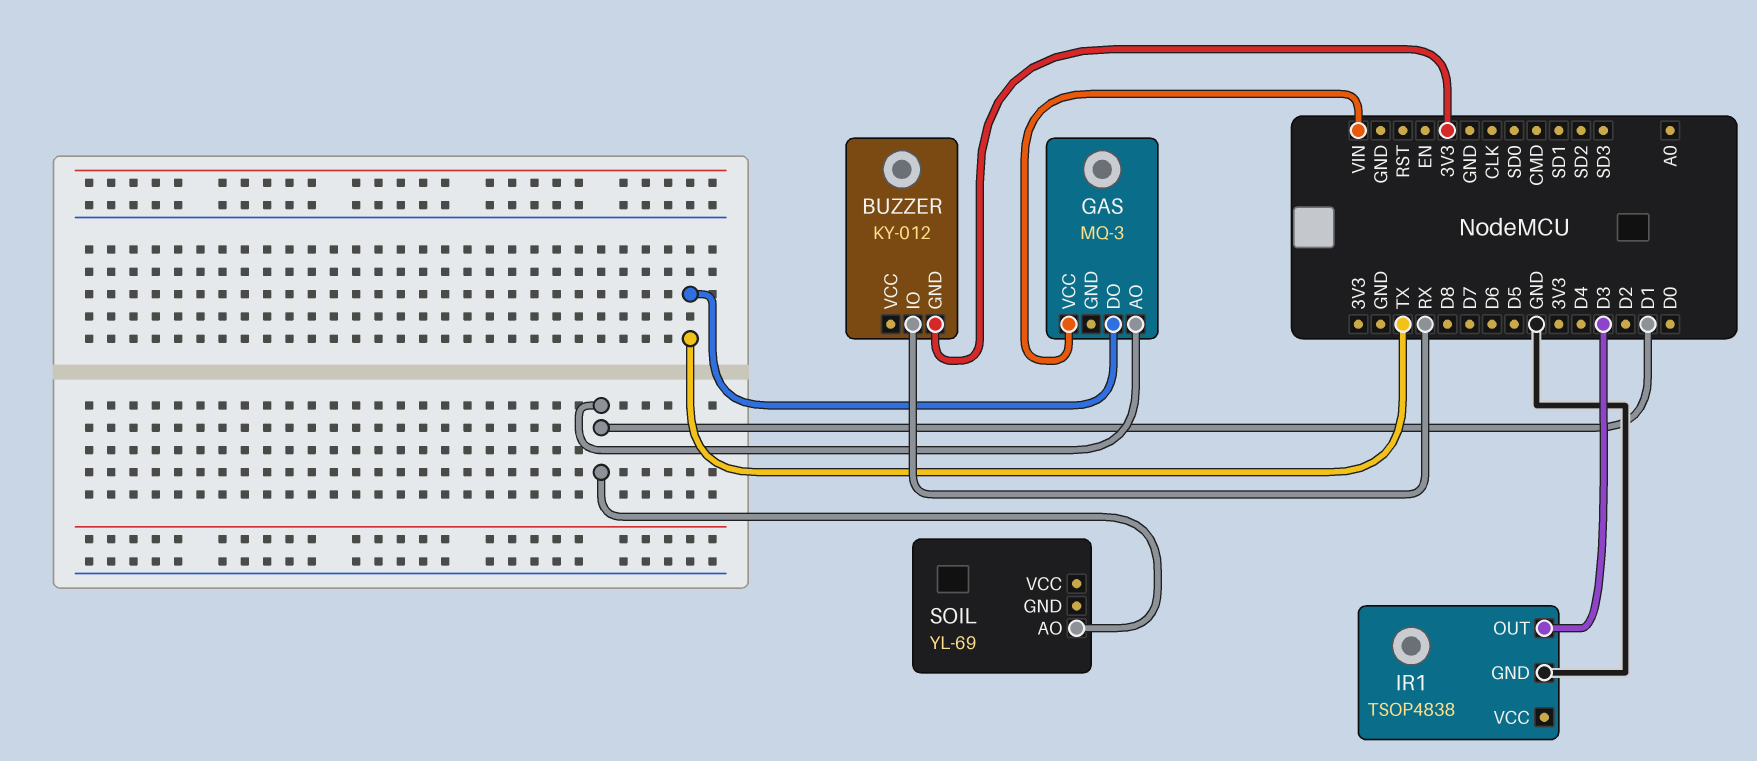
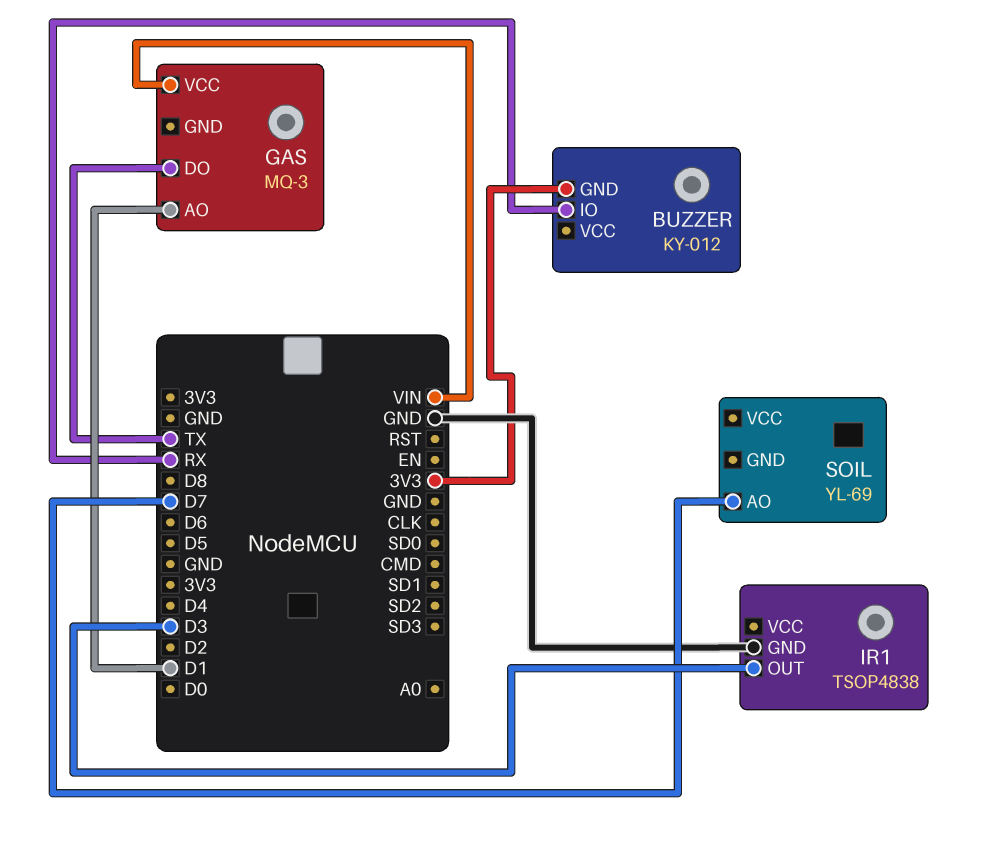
SOIL pin AO: D1 -> D7

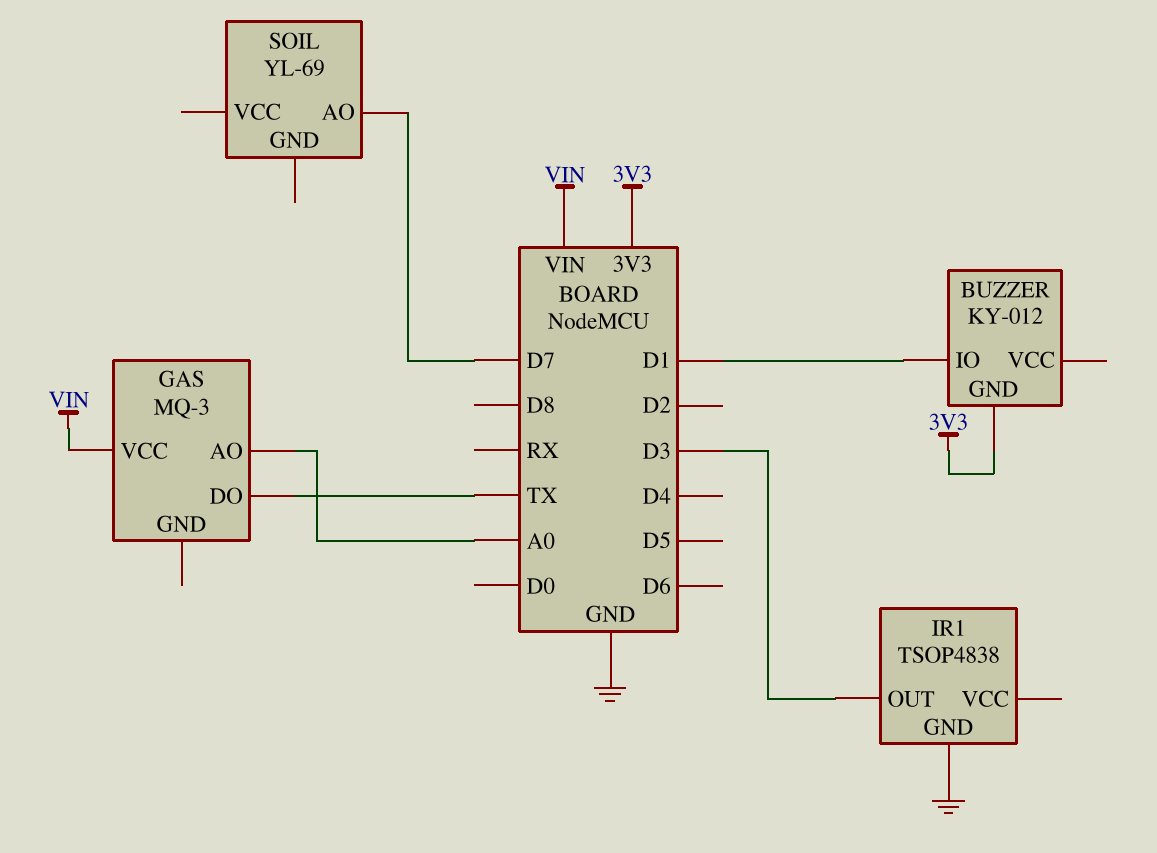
BUZZER pin IO: RX -> D1
GAS pin AO: D1 -> A0

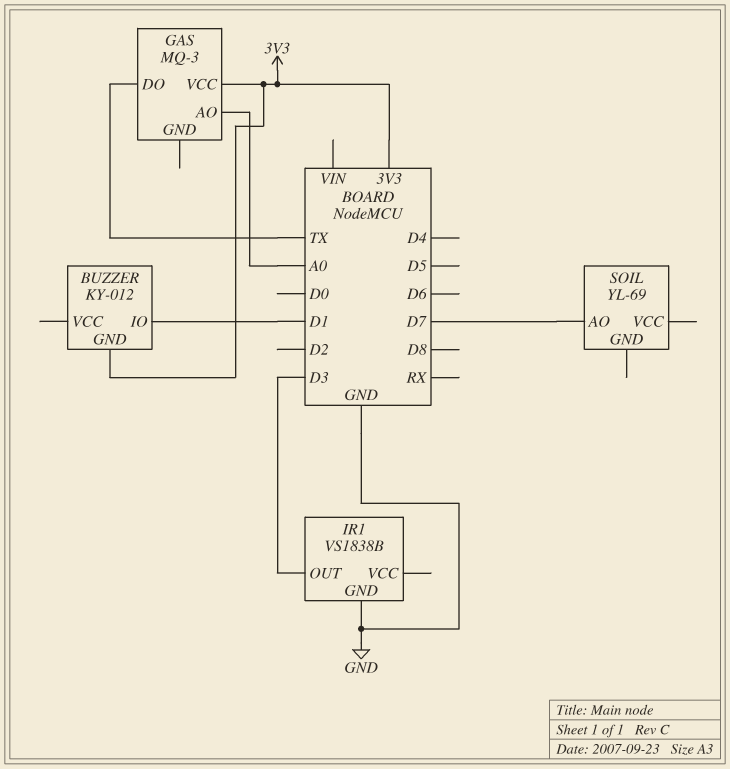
GAS pin VCC: VIN -> 3V3
IR1: TSOP4838 -> VS1838B

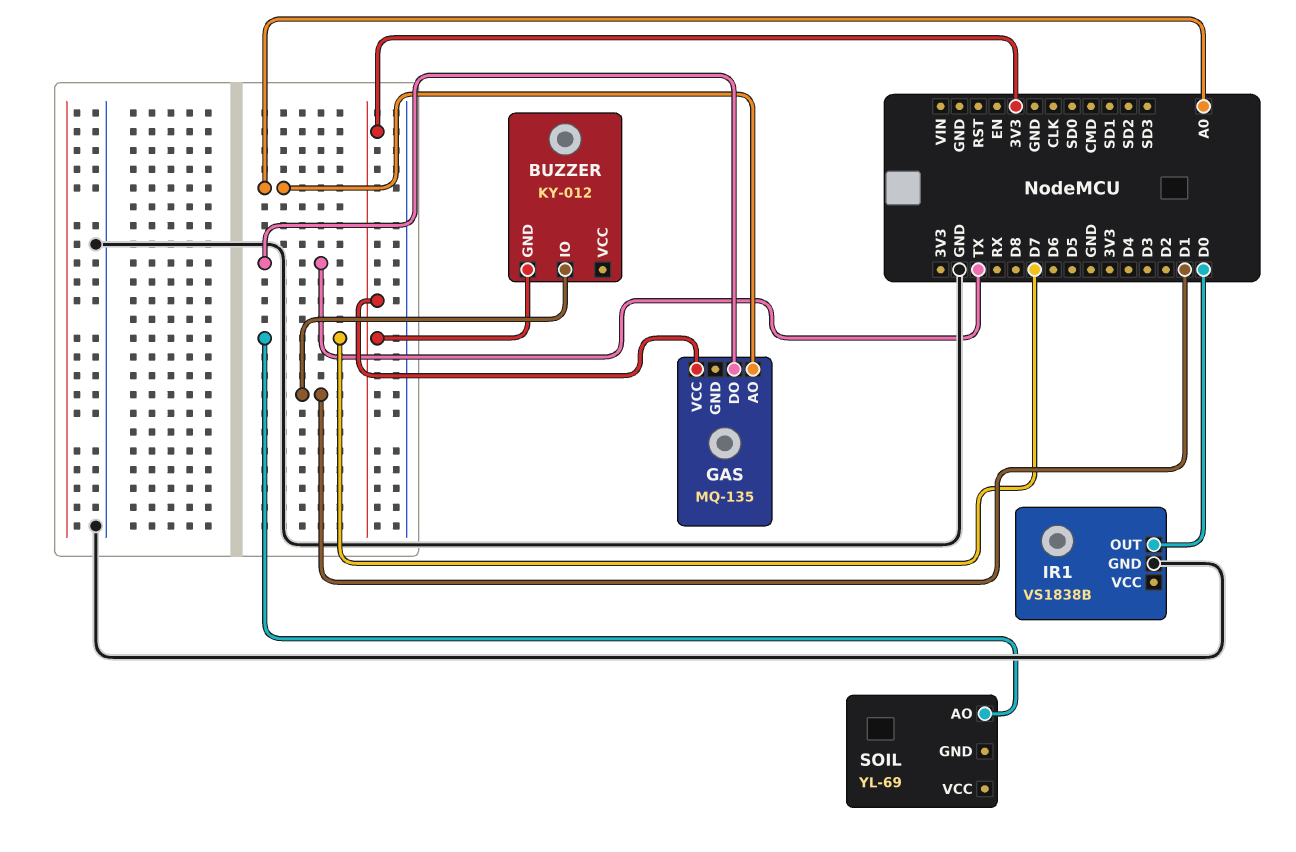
GAS: MQ-3 -> MQ-135
IR1 pin OUT: D3 -> D0

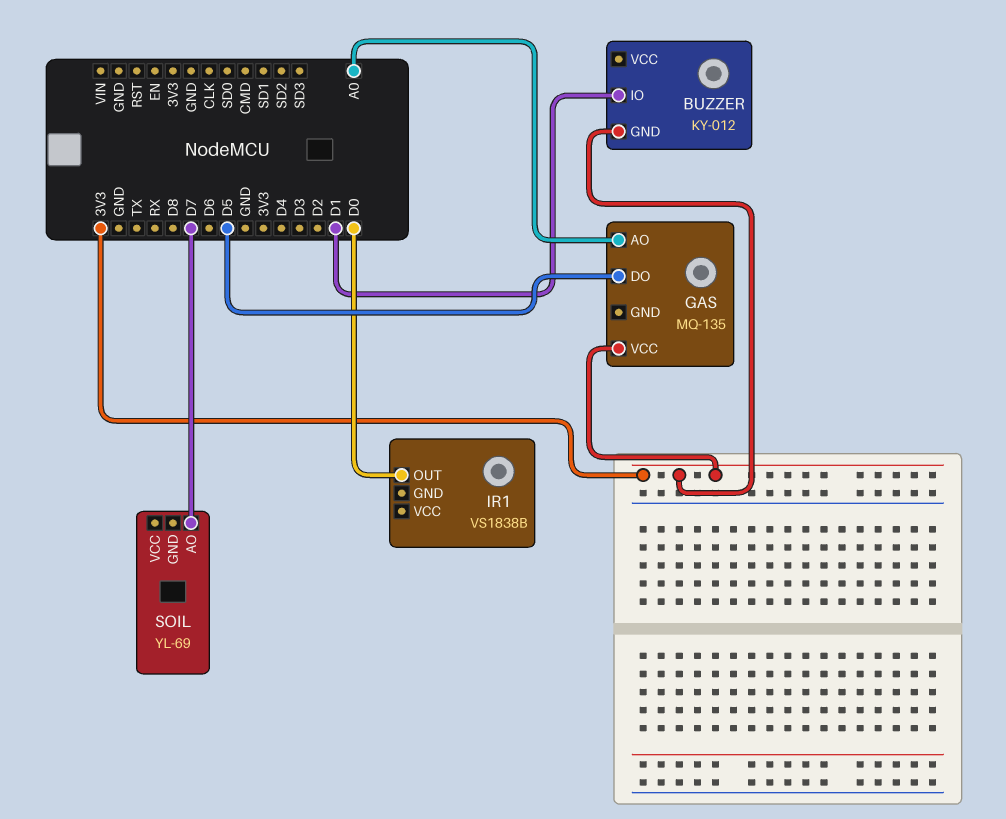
GAS pin DO: TX -> D5
IR1 pin GND: GND -> none

